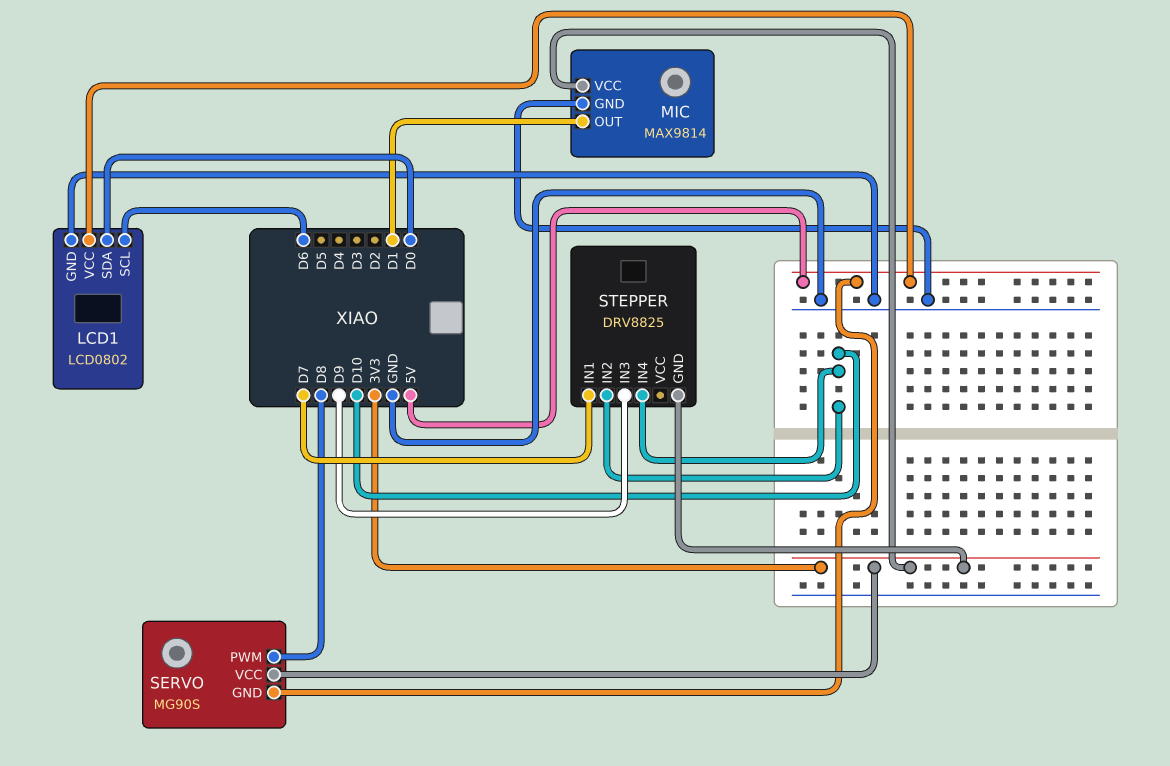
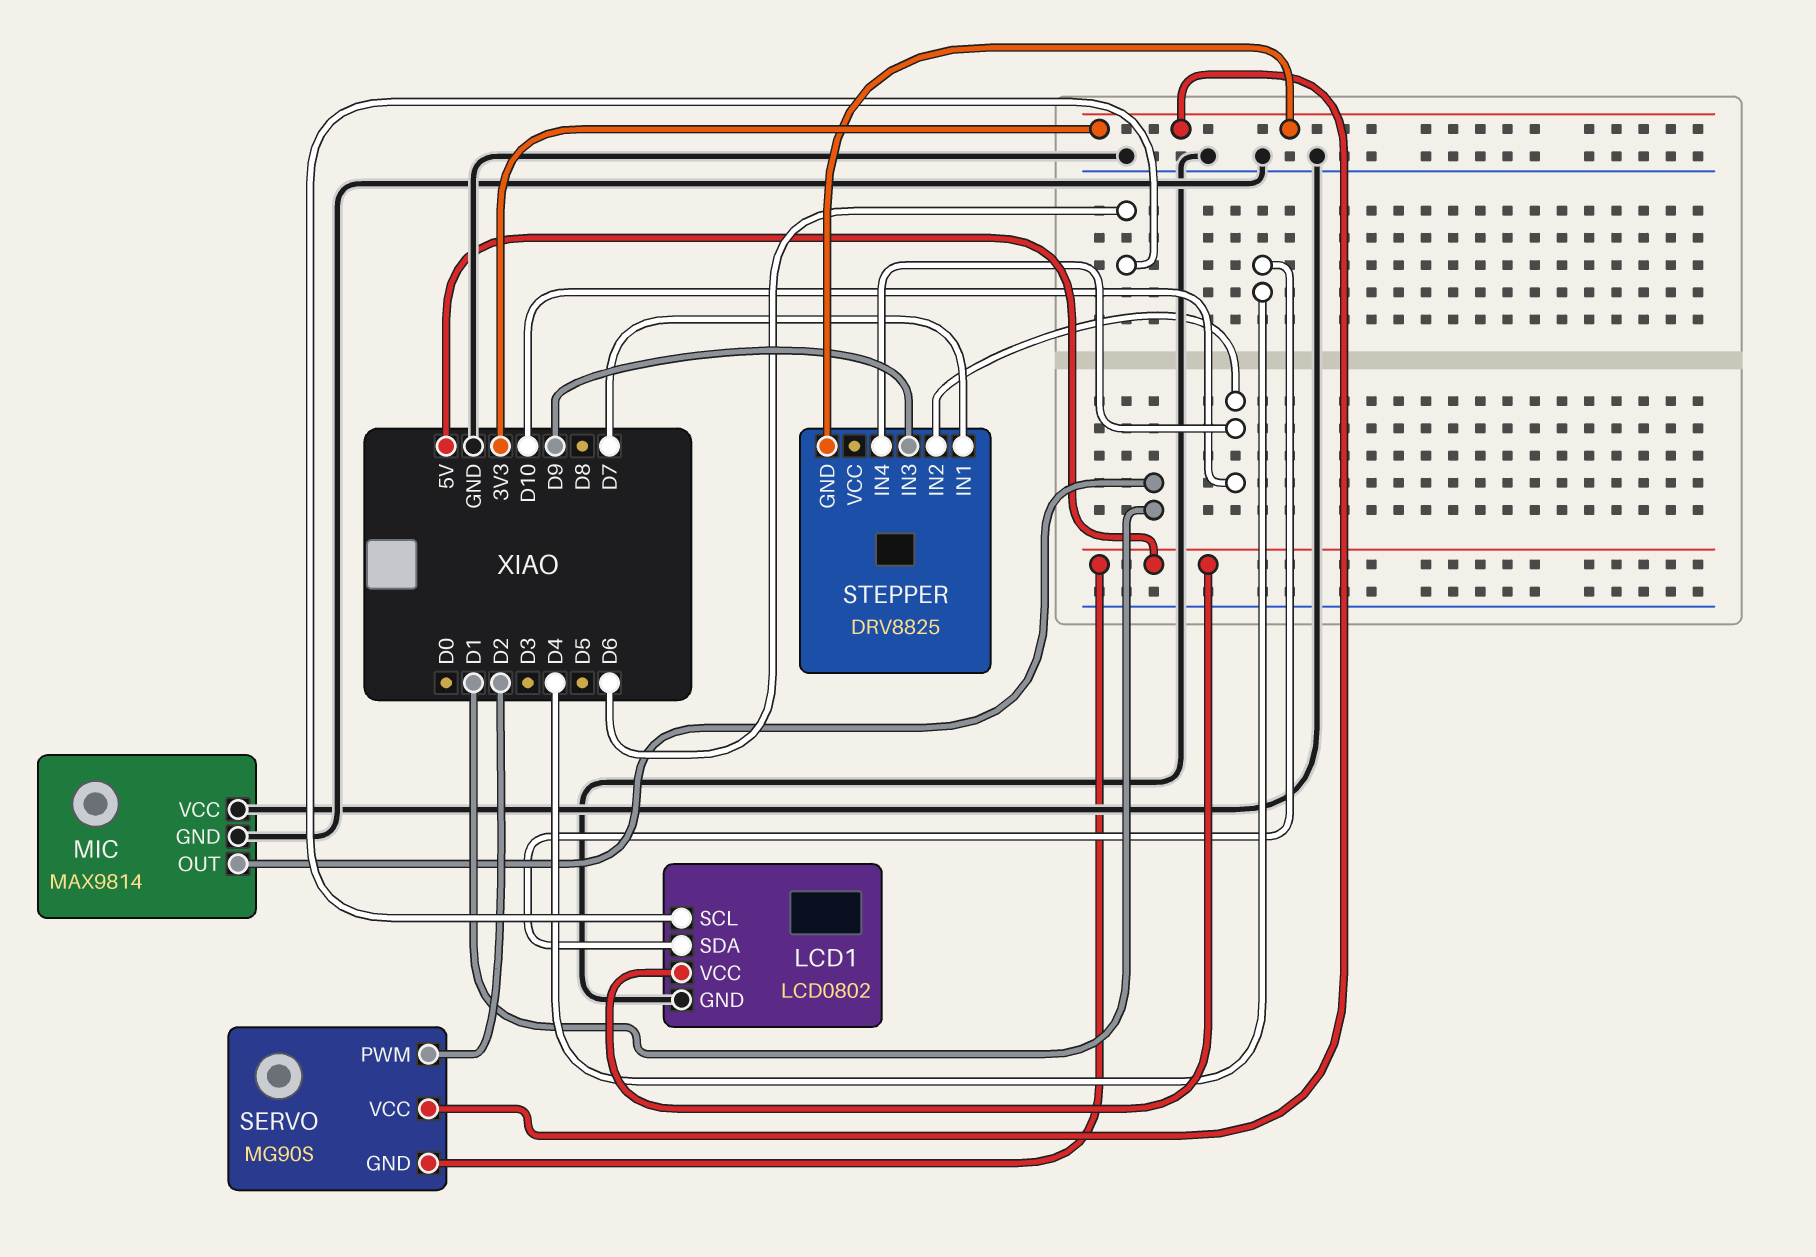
LCD1 pin SDA: D0 -> D4
MIC pin VCC: 3V3 -> GND
SERVO pin PWM: D8 -> D2

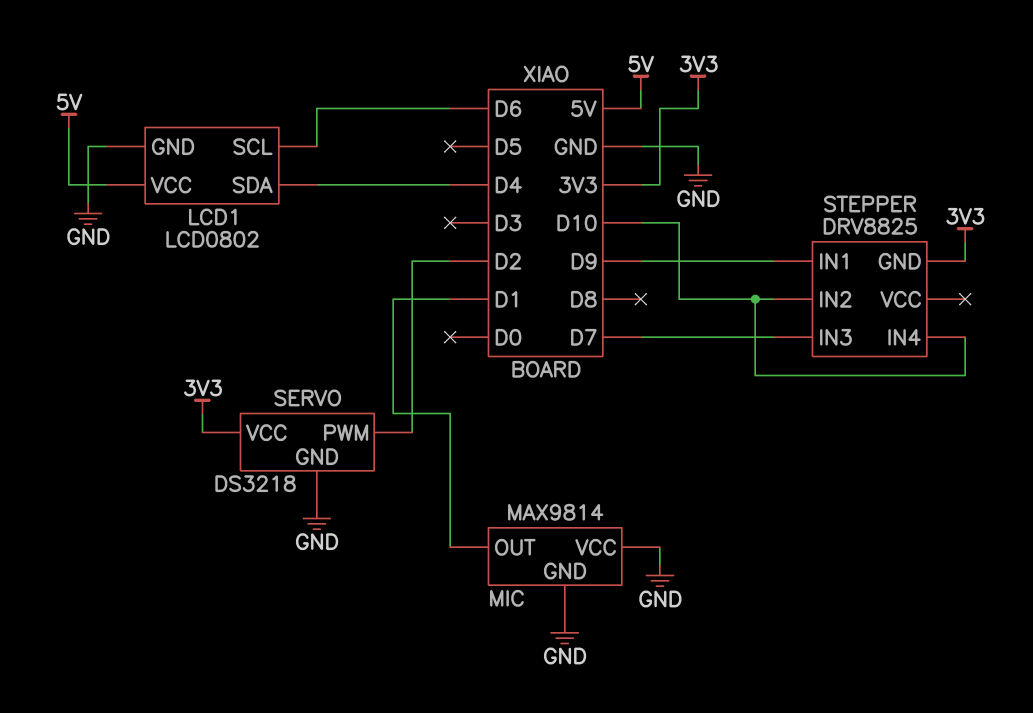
SERVO: MG90S -> DS3218
SERVO pin GND: 5V -> GND
STEPPER pin IN1: D7 -> D9
STEPPER pin IN3: D9 -> D7

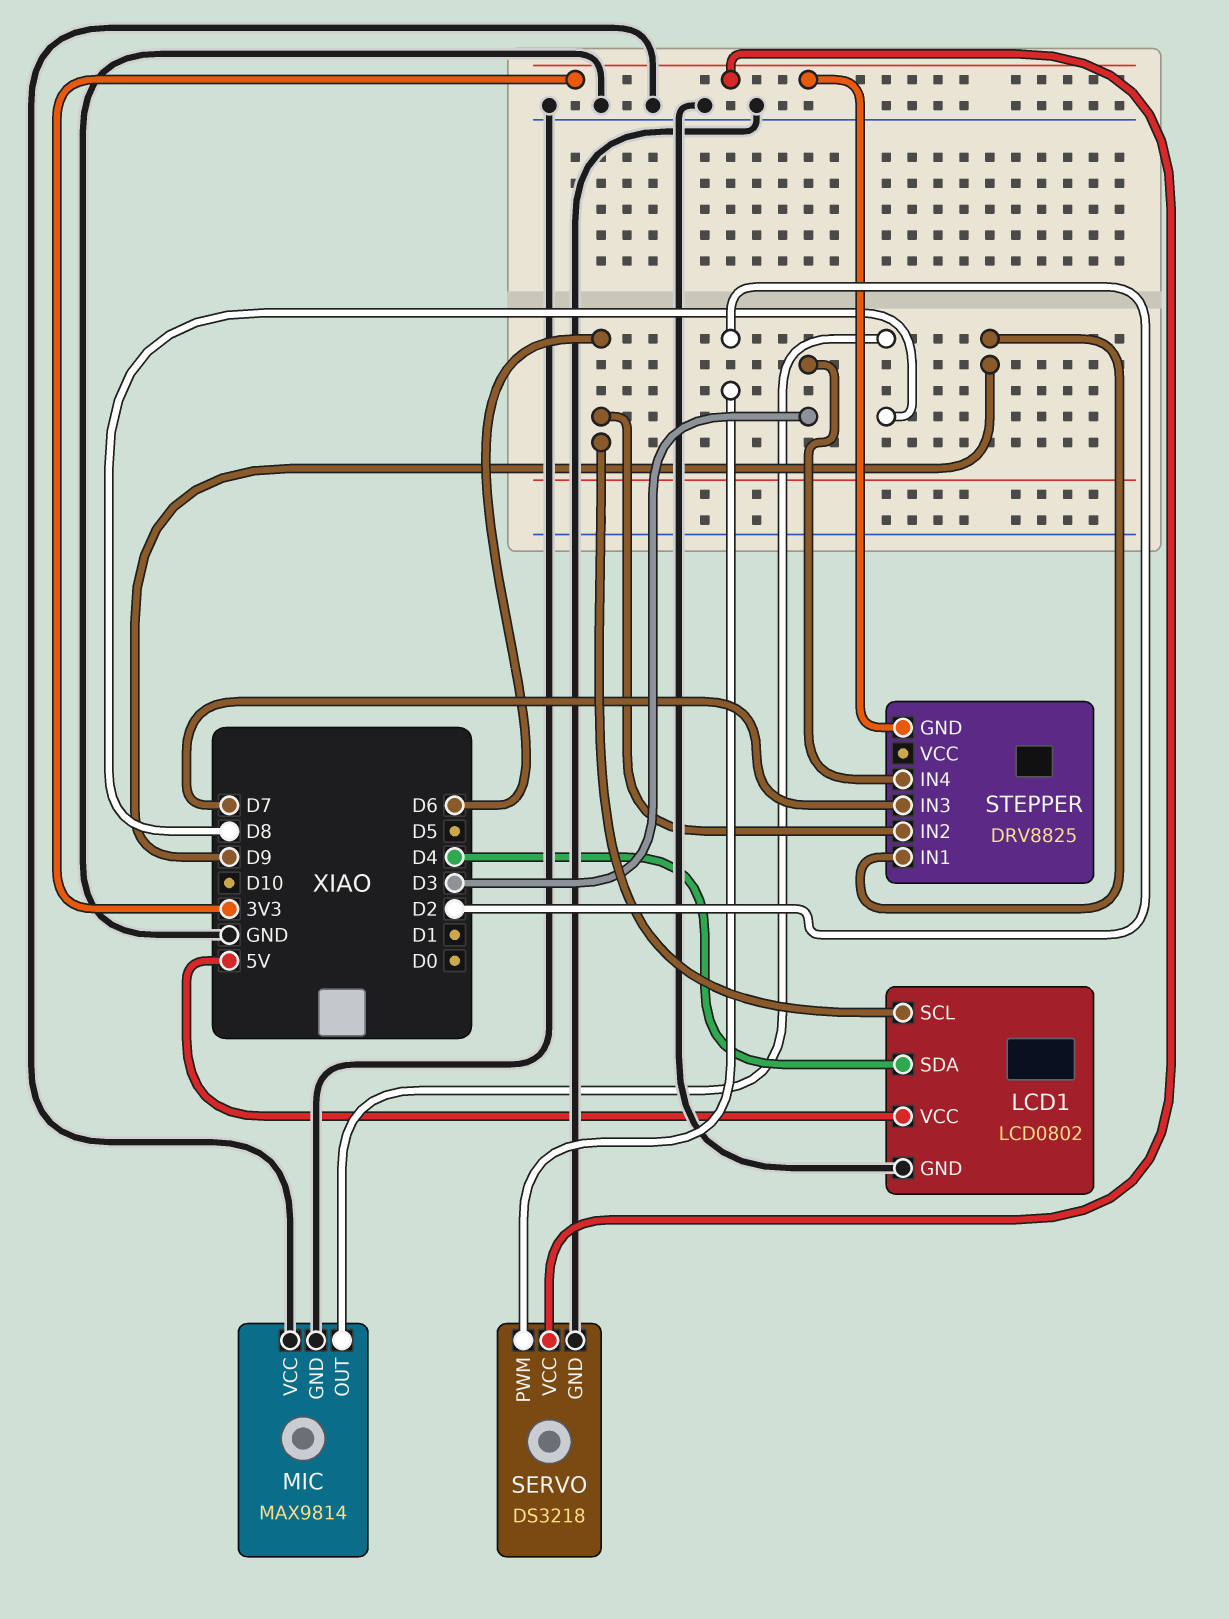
MIC pin OUT: D1 -> D8
STEPPER pin IN2: D10 -> D6
STEPPER pin IN4: D10 -> D3

